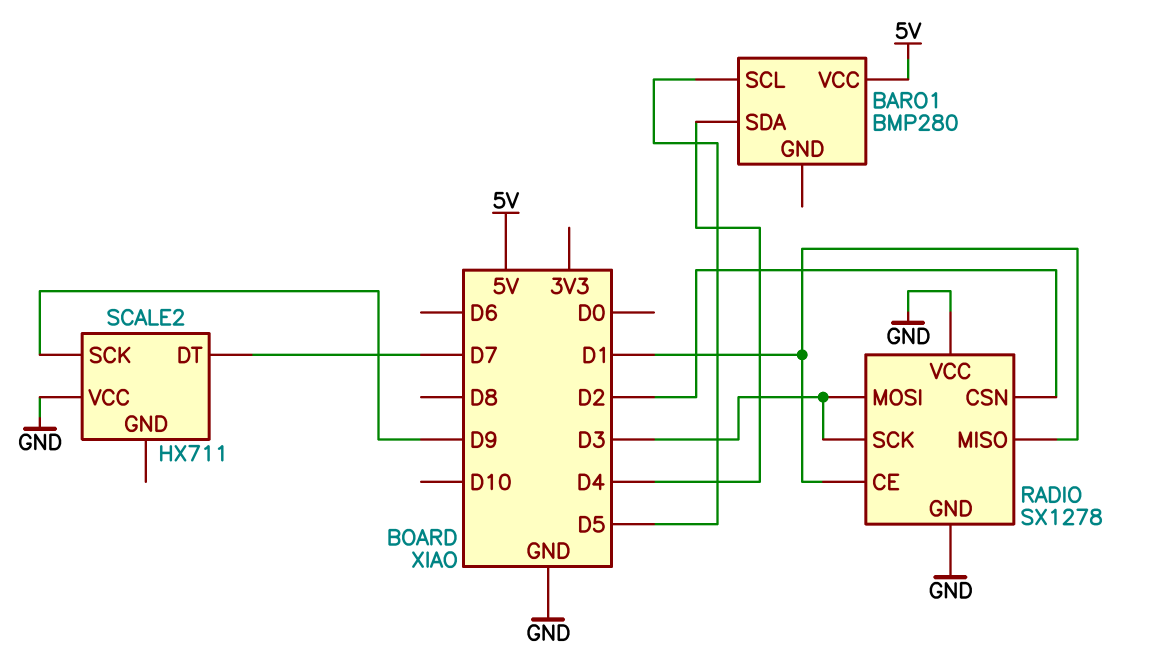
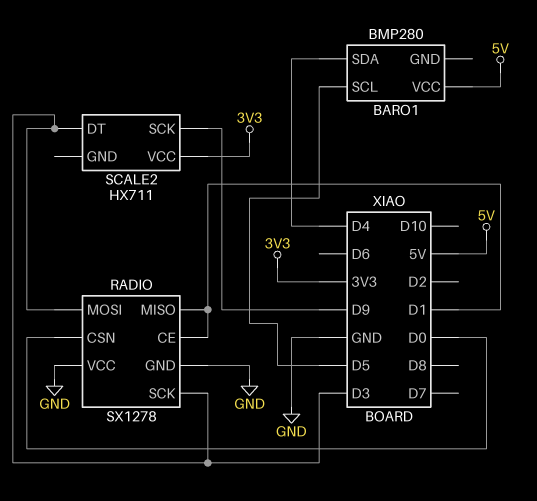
RADIO pin CSN: D2 -> D0
SCALE2 pin DT: D7 -> D3
SCALE2 pin VCC: GND -> 3V3

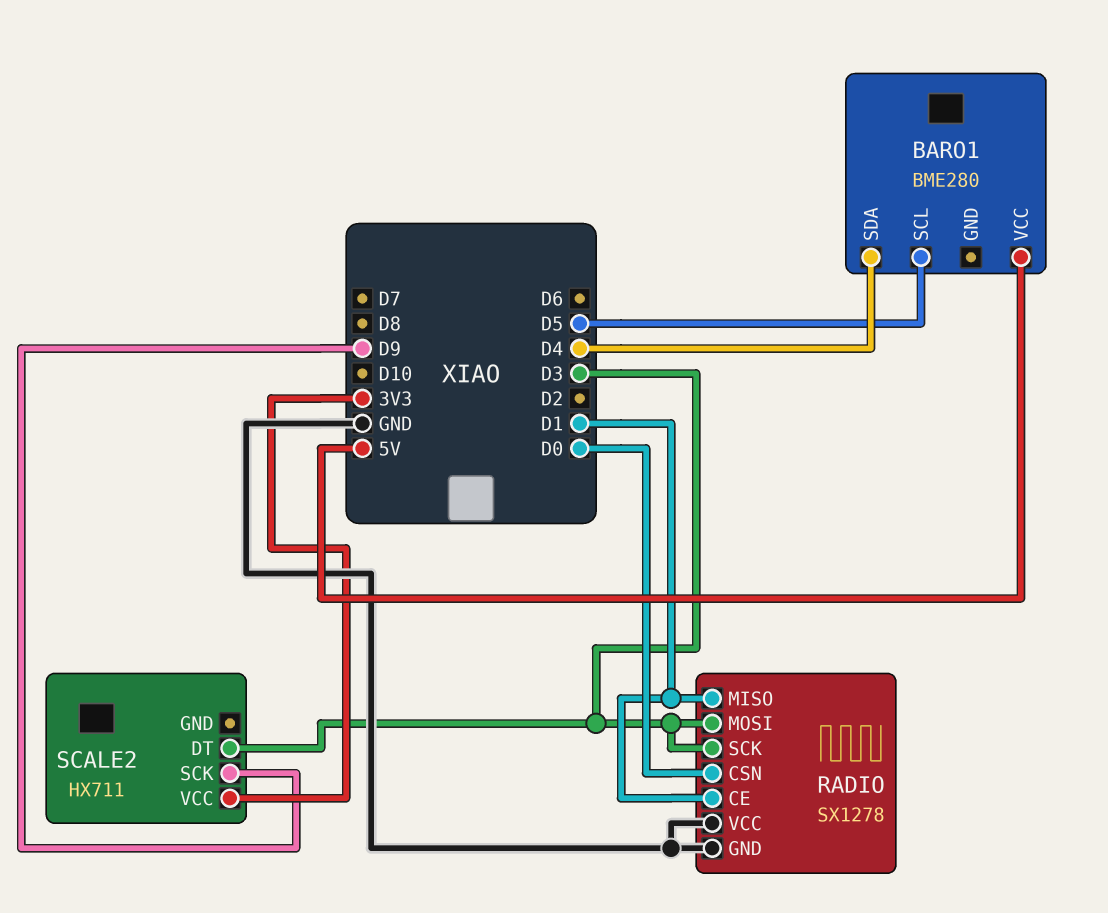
BARO1: BMP280 -> BME280

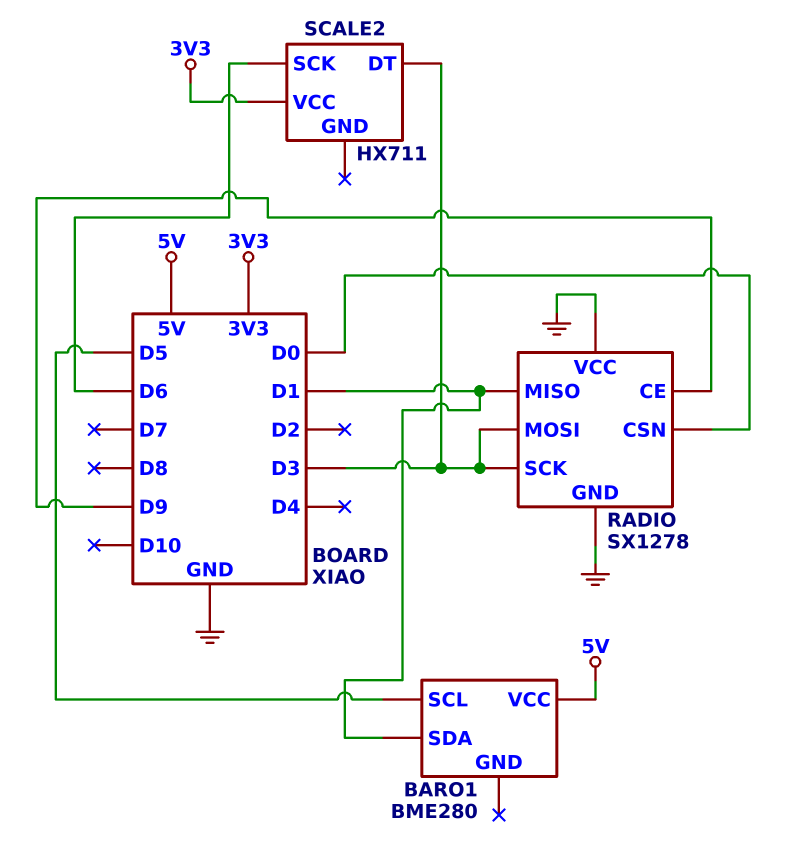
BARO1 pin SDA: D4 -> D1
RADIO pin CE: D1 -> D9
SCALE2 pin SCK: D9 -> D6

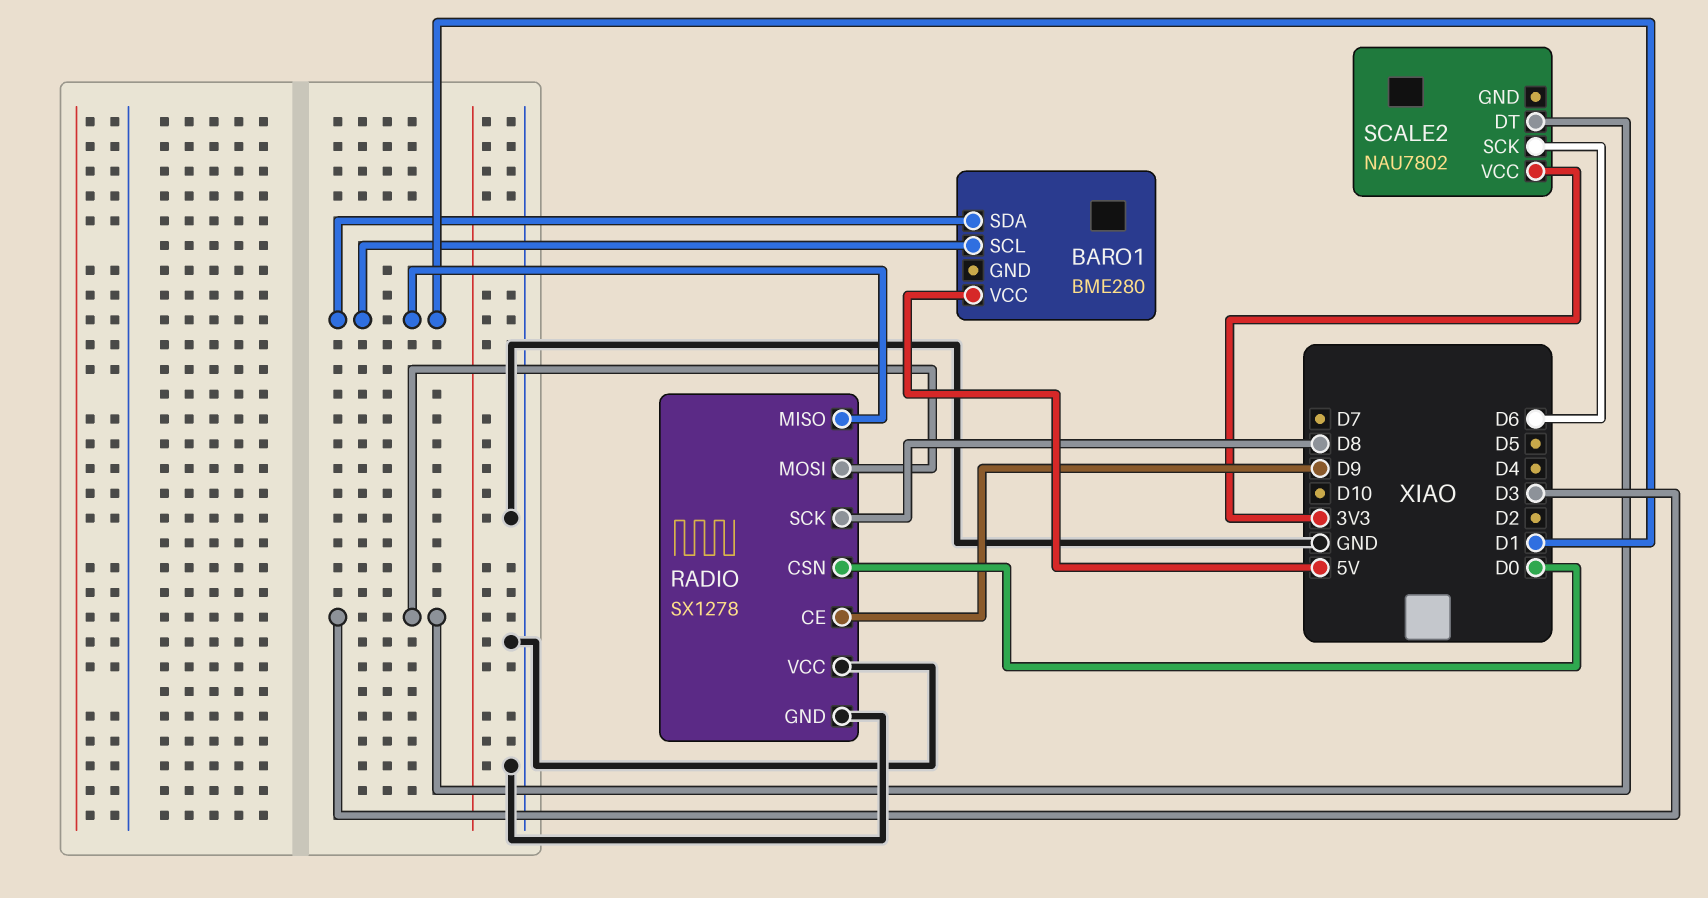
BARO1 pin SCL: D5 -> D1
RADIO pin SCK: D3 -> D8
SCALE2: HX711 -> NAU7802

